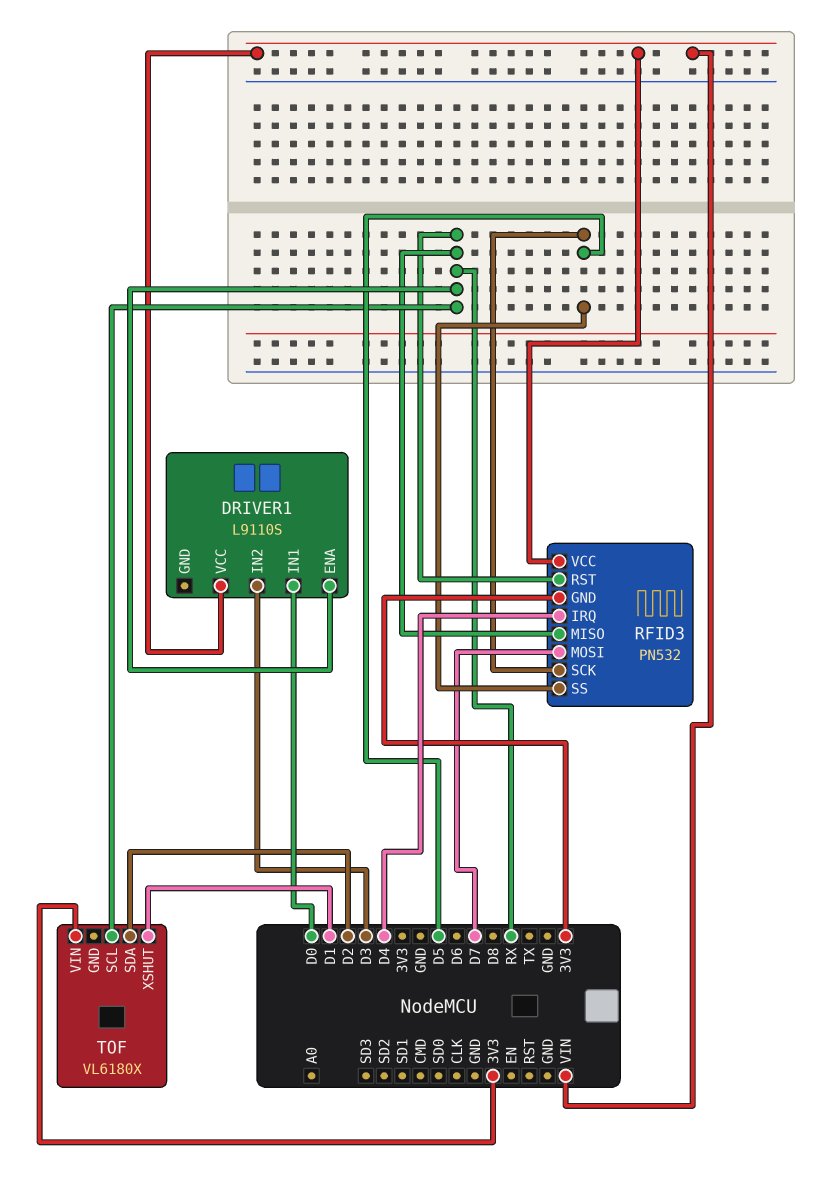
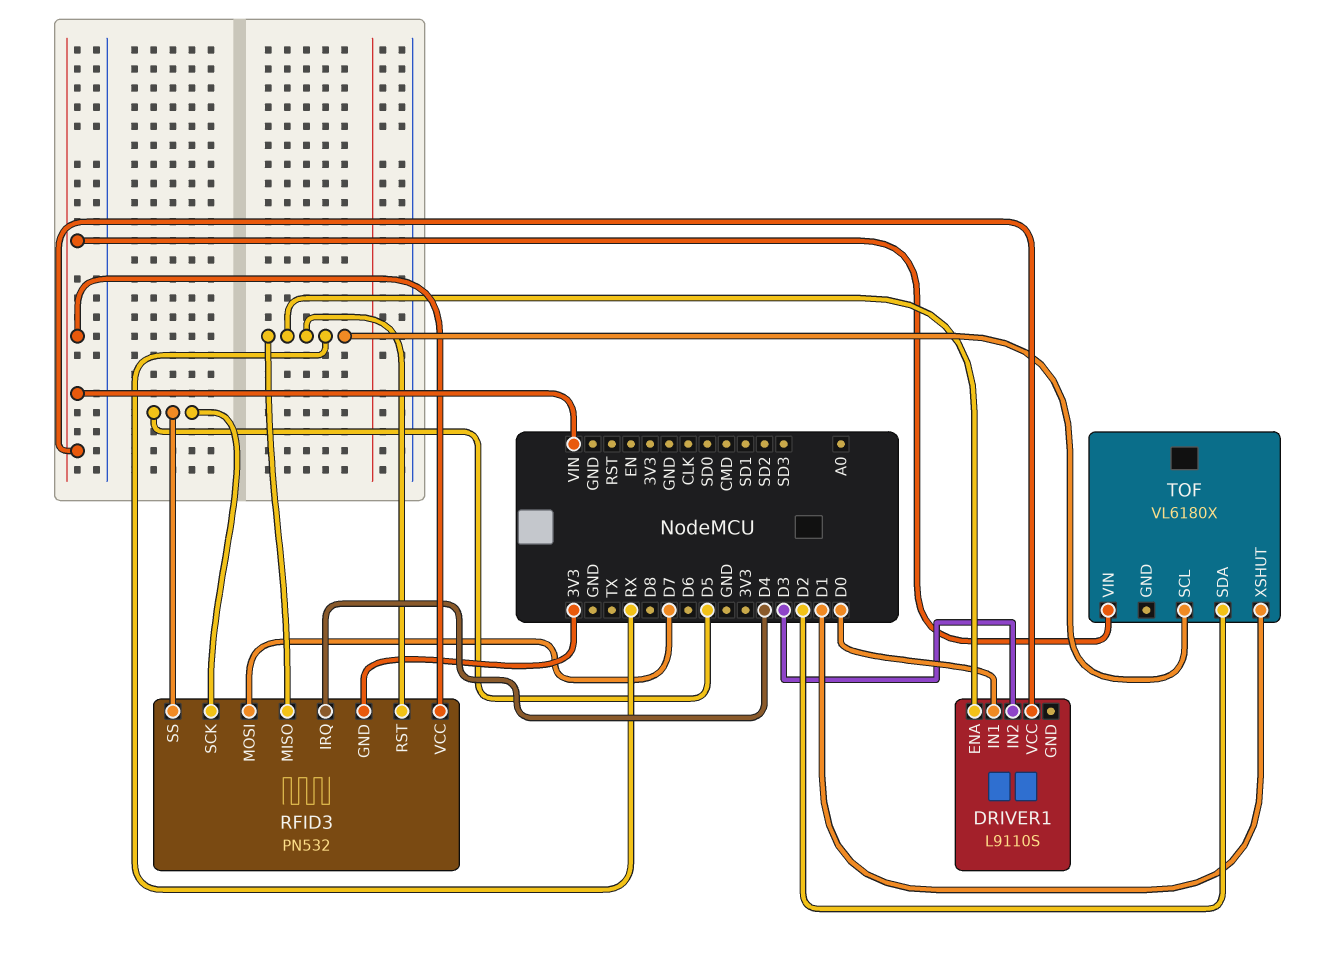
TOF pin VIN: 3V3 -> VIN

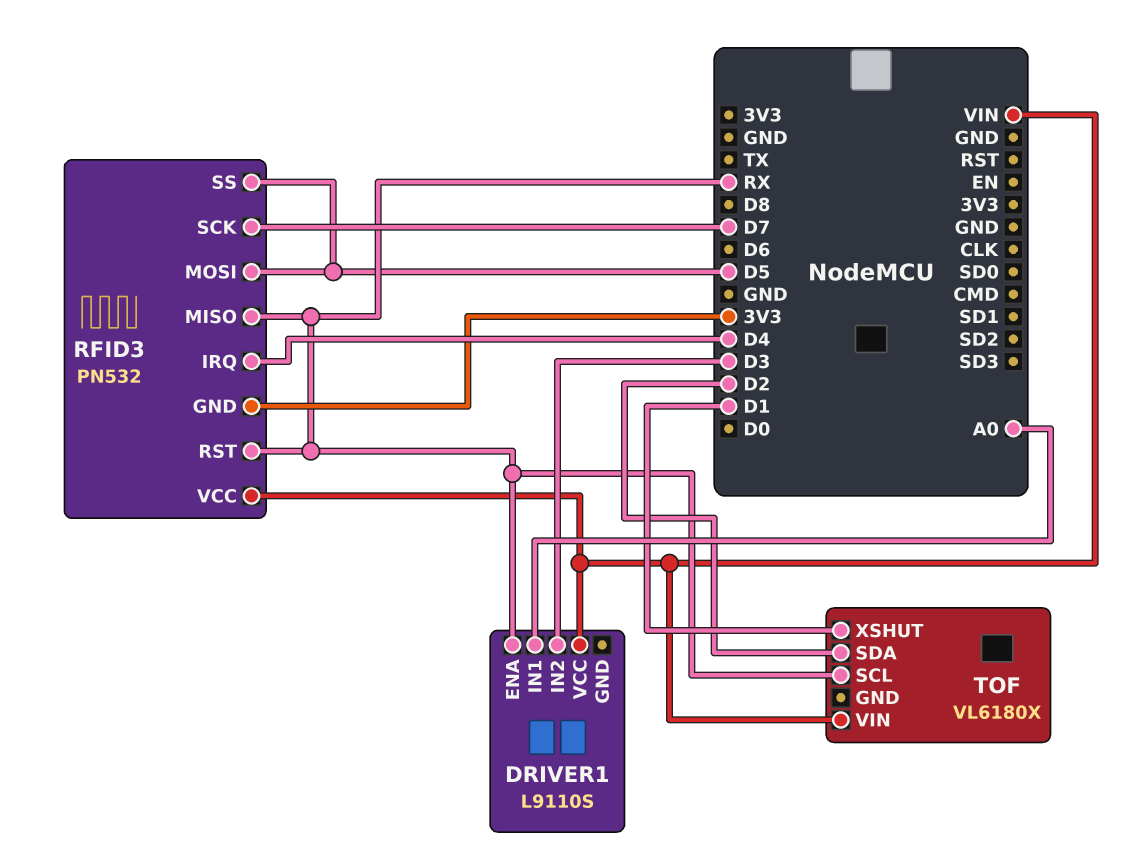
DRIVER1 pin IN1: D0 -> A0
RFID3 pin MOSI: D7 -> D5
RFID3 pin SCK: D5 -> D7

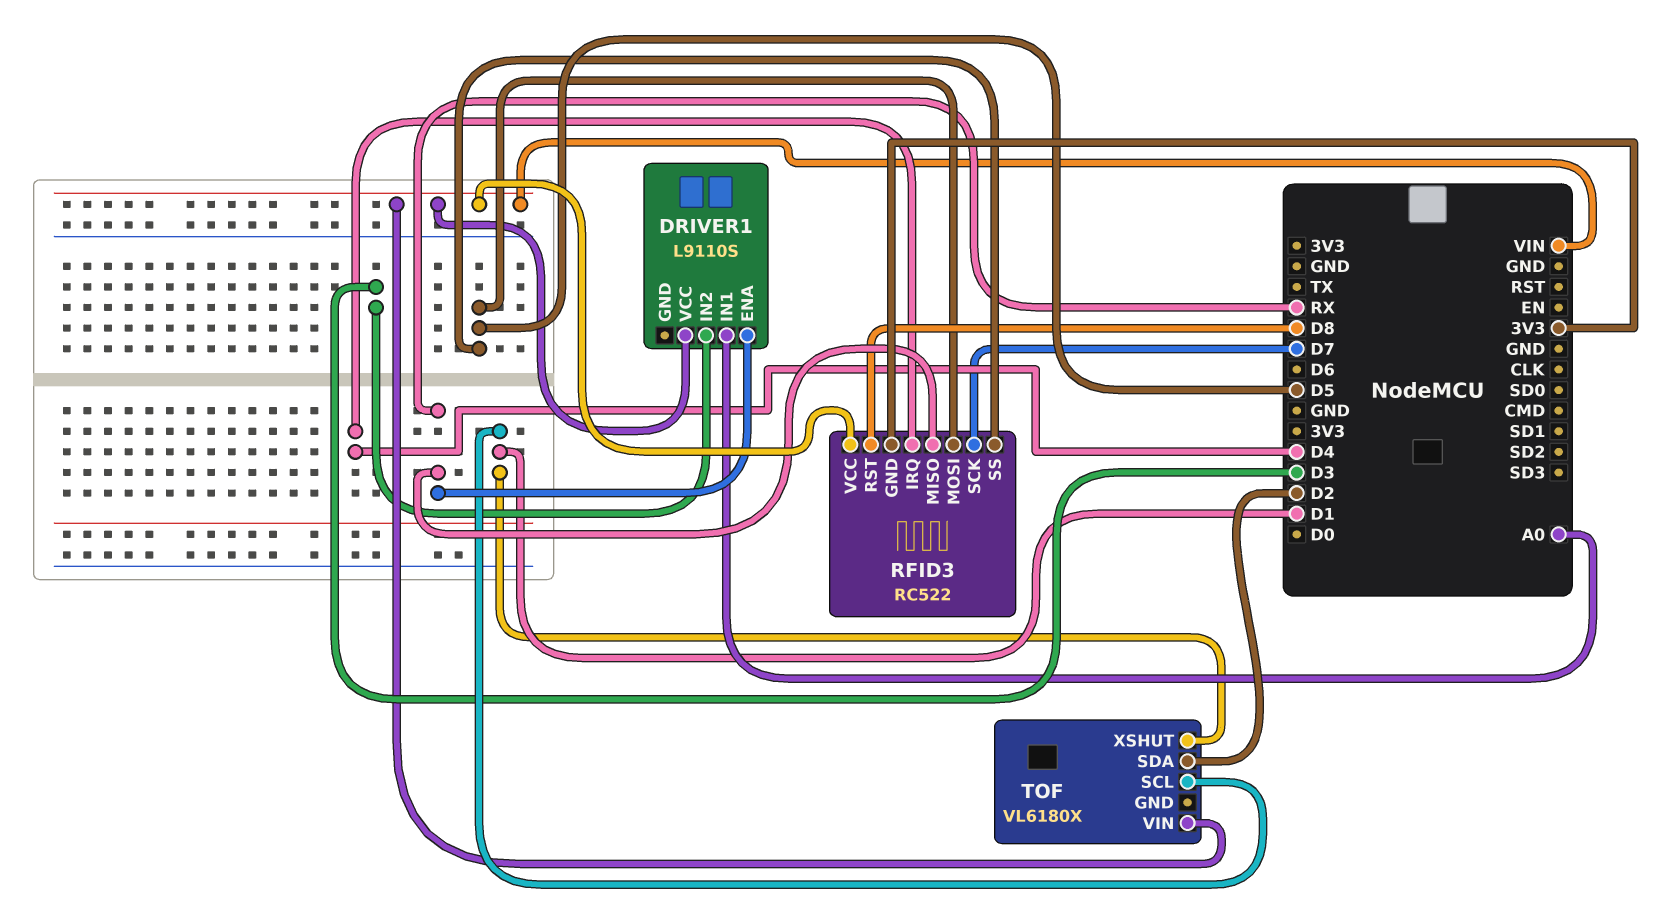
RFID3: PN532 -> RC522
RFID3 pin RST: RX -> D8
TOF pin SCL: RX -> D1

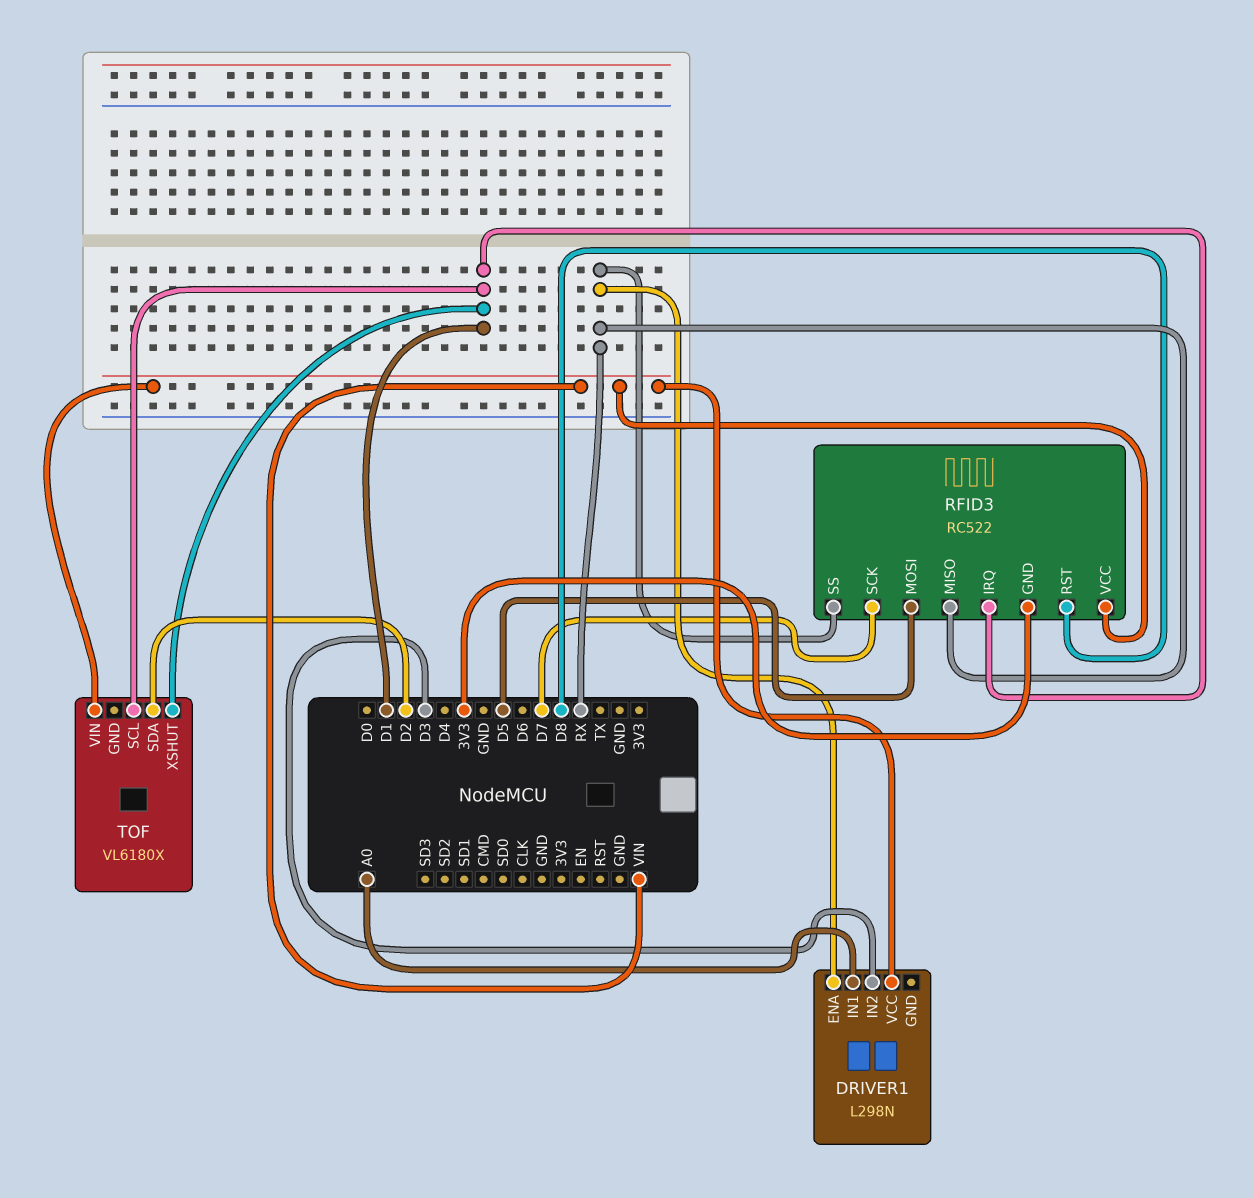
DRIVER1: L9110S -> L298N
RFID3 pin IRQ: D4 -> D1
RFID3 pin SS: D5 -> RX

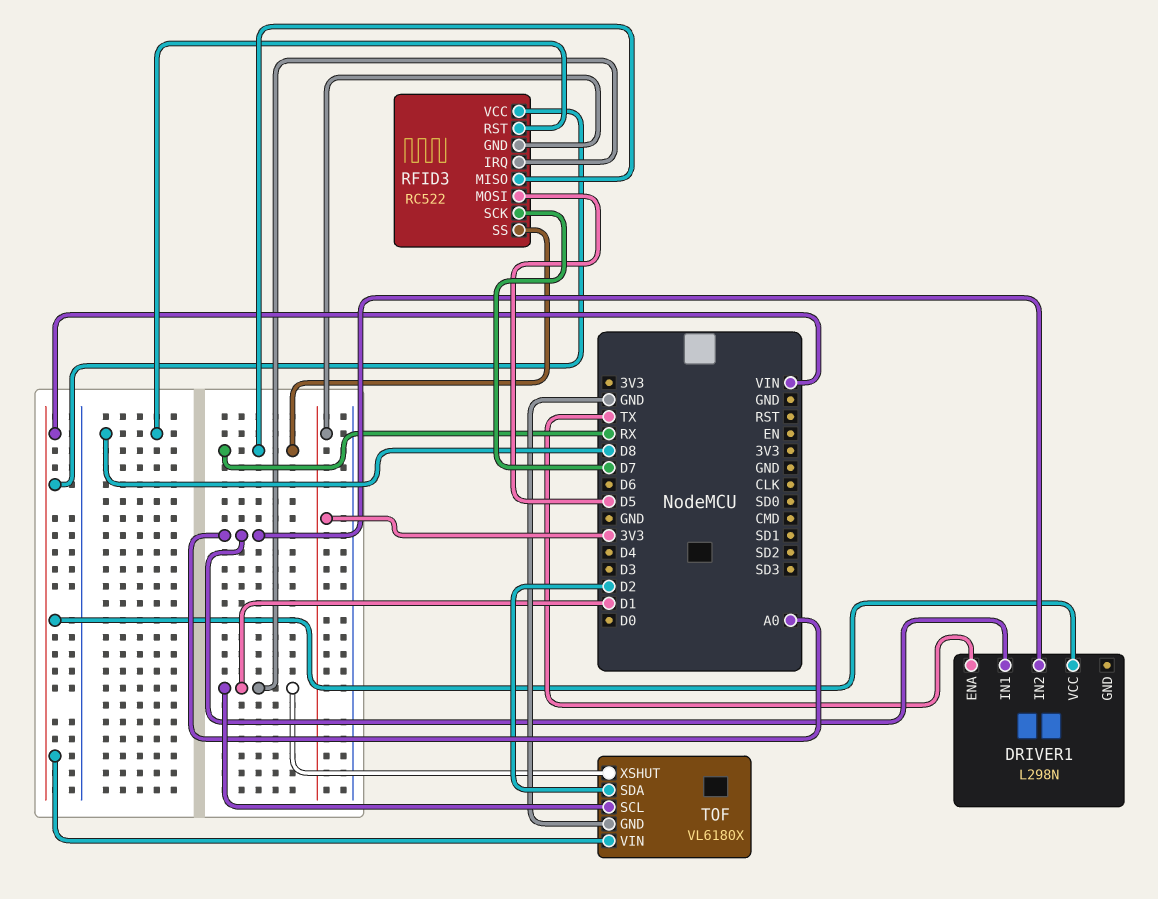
DRIVER1 pin ENA: RX -> TX
DRIVER1 pin IN2: D3 -> A0
TOF pin GND: none -> GND

